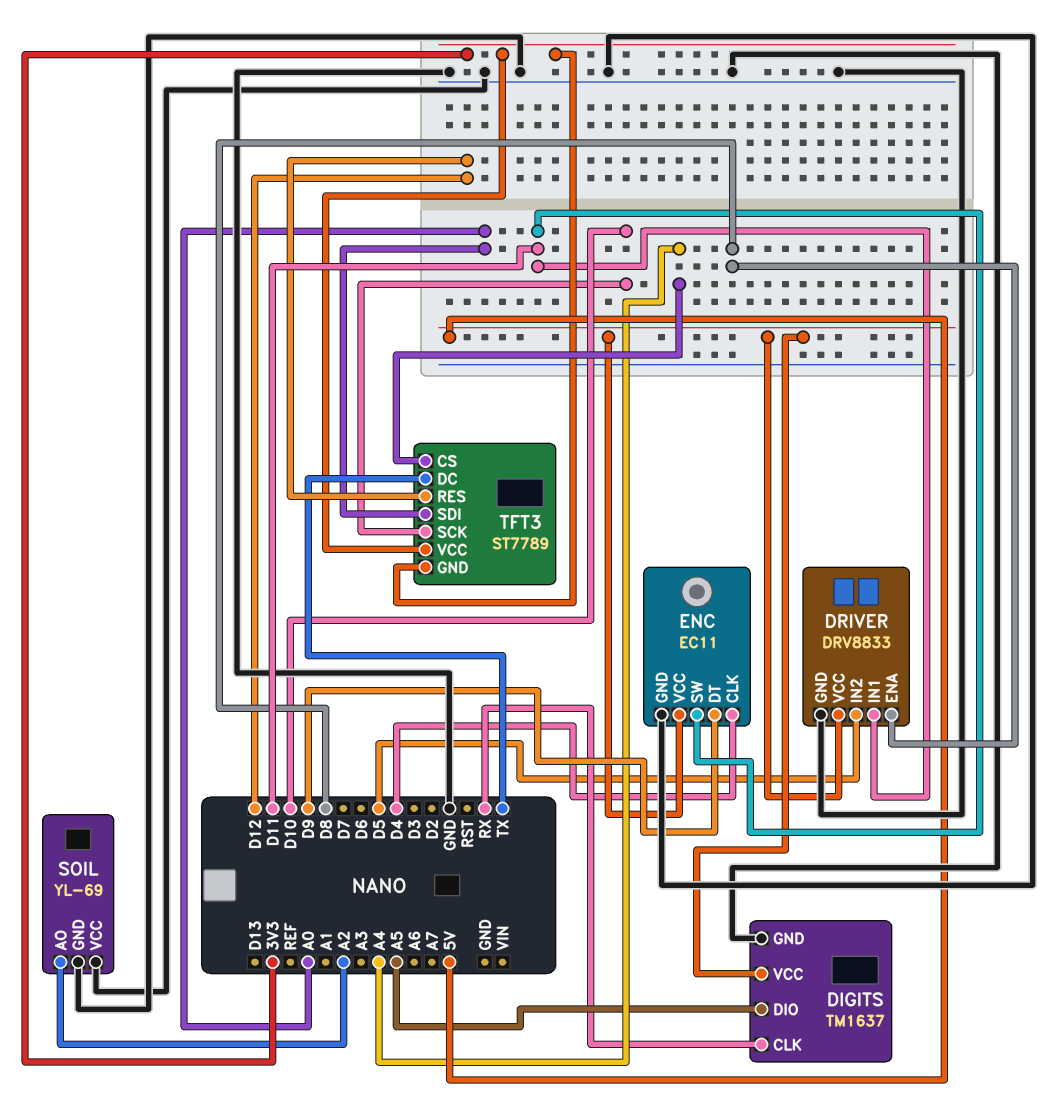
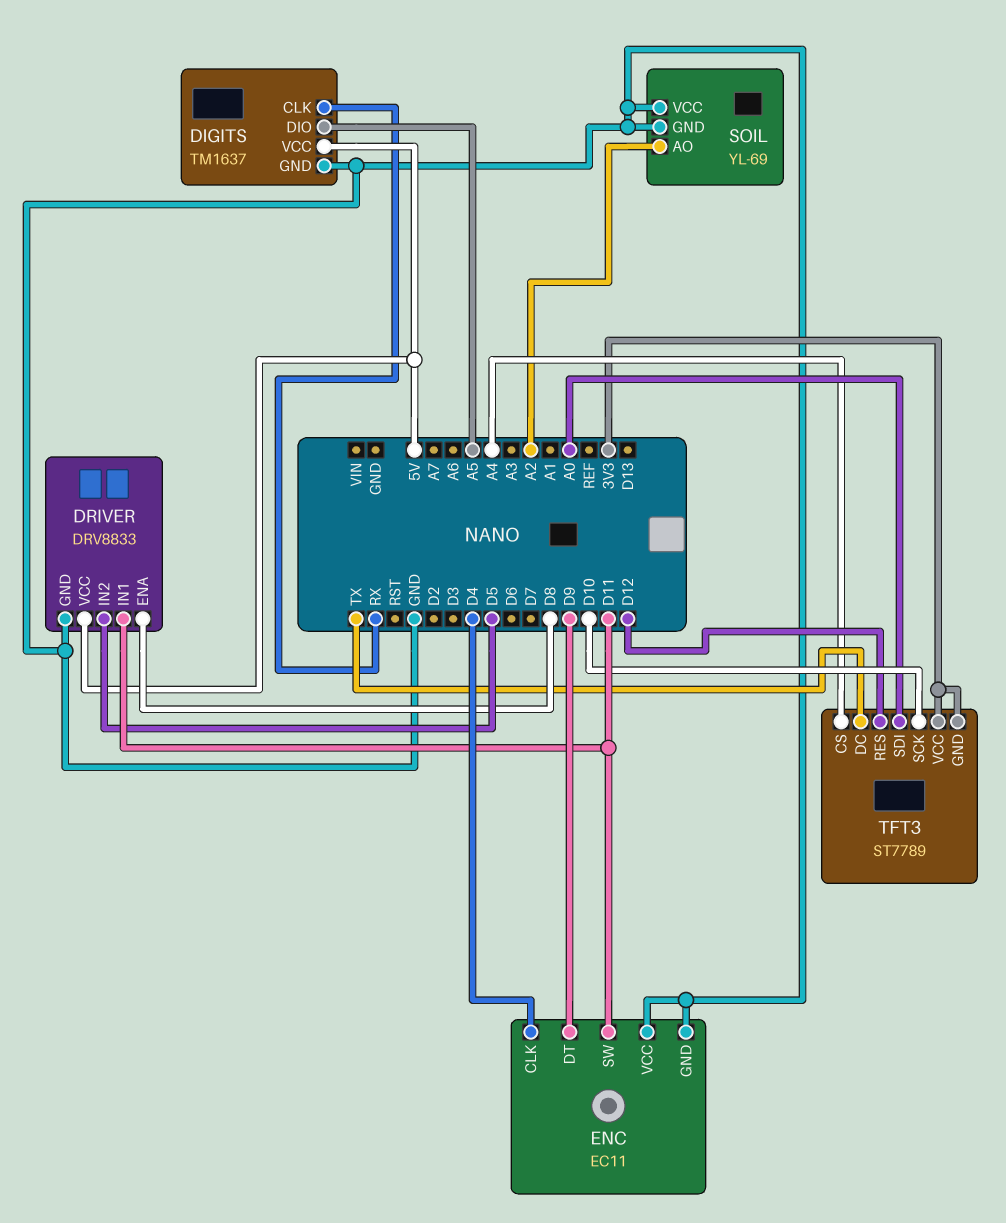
ENC pin VCC: 5V -> GND

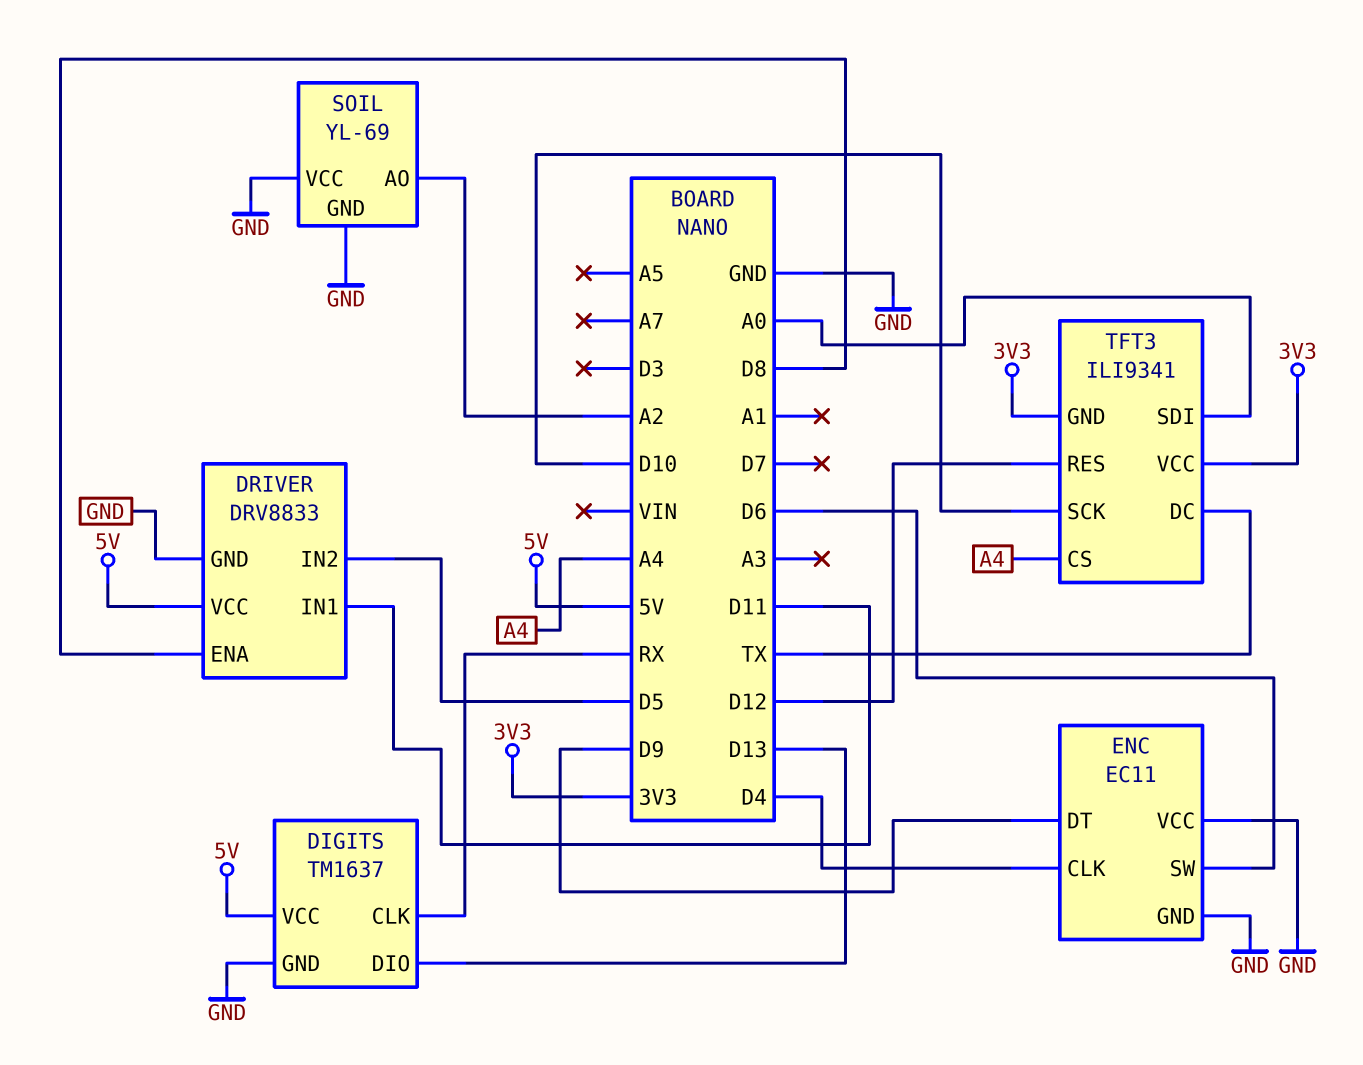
DIGITS pin DIO: A5 -> D13
ENC pin SW: D11 -> D6
TFT3: ST7789 -> ILI9341

